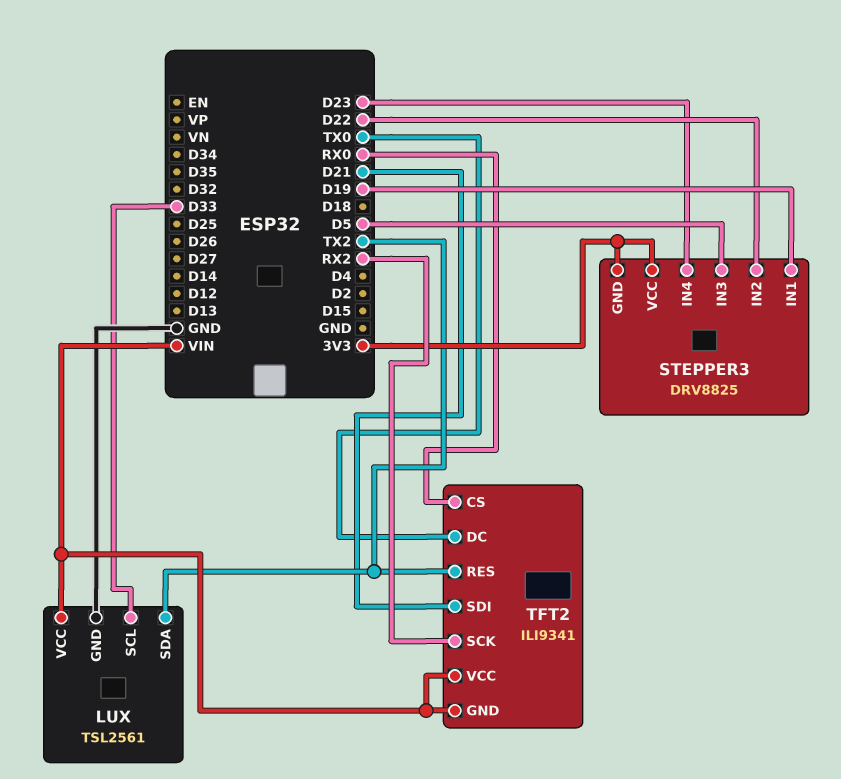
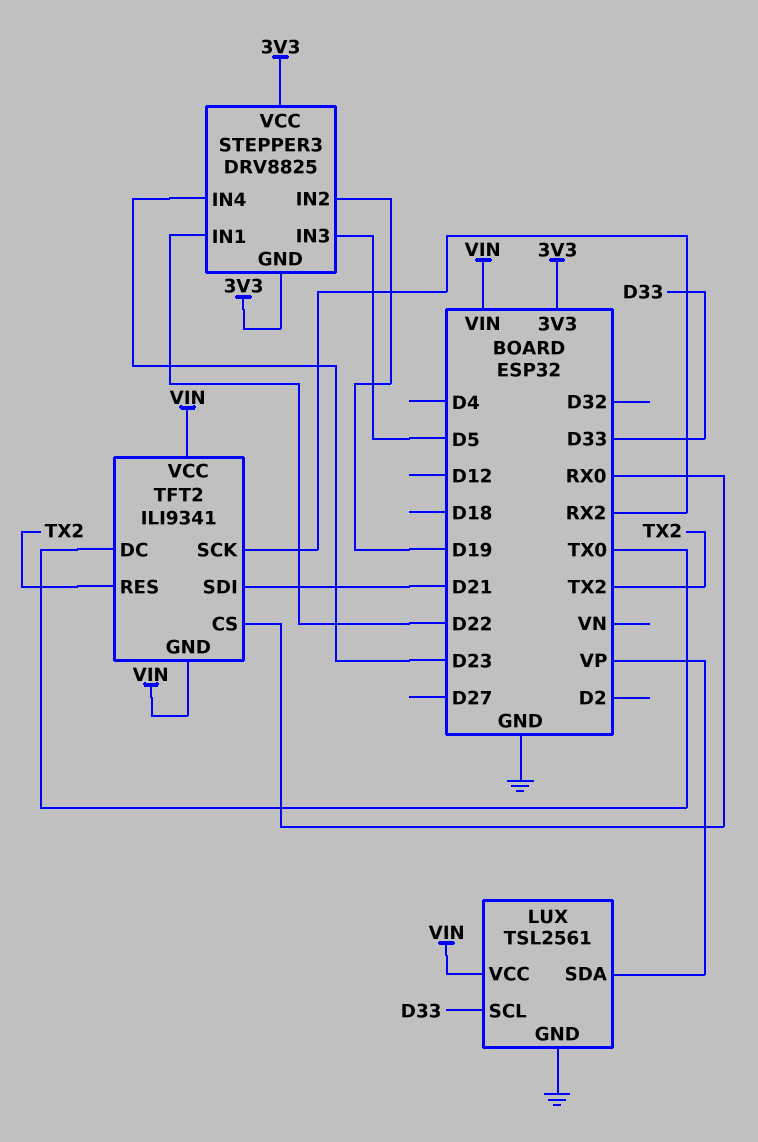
LUX pin SDA: TX2 -> VP
STEPPER3 pin IN1: D19 -> D22
STEPPER3 pin IN2: D22 -> D19

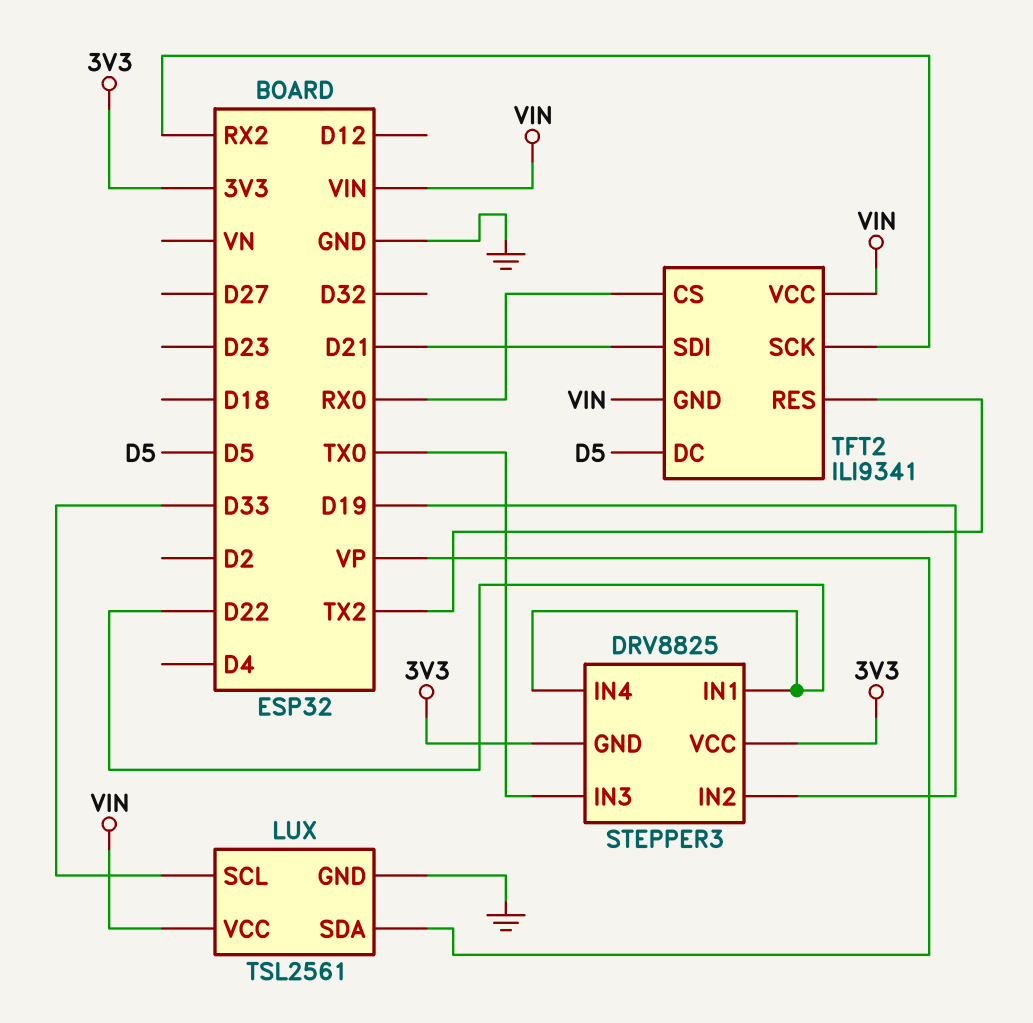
STEPPER3 pin IN3: D5 -> TX0
STEPPER3 pin IN4: D23 -> D22
TFT2 pin DC: TX0 -> D5

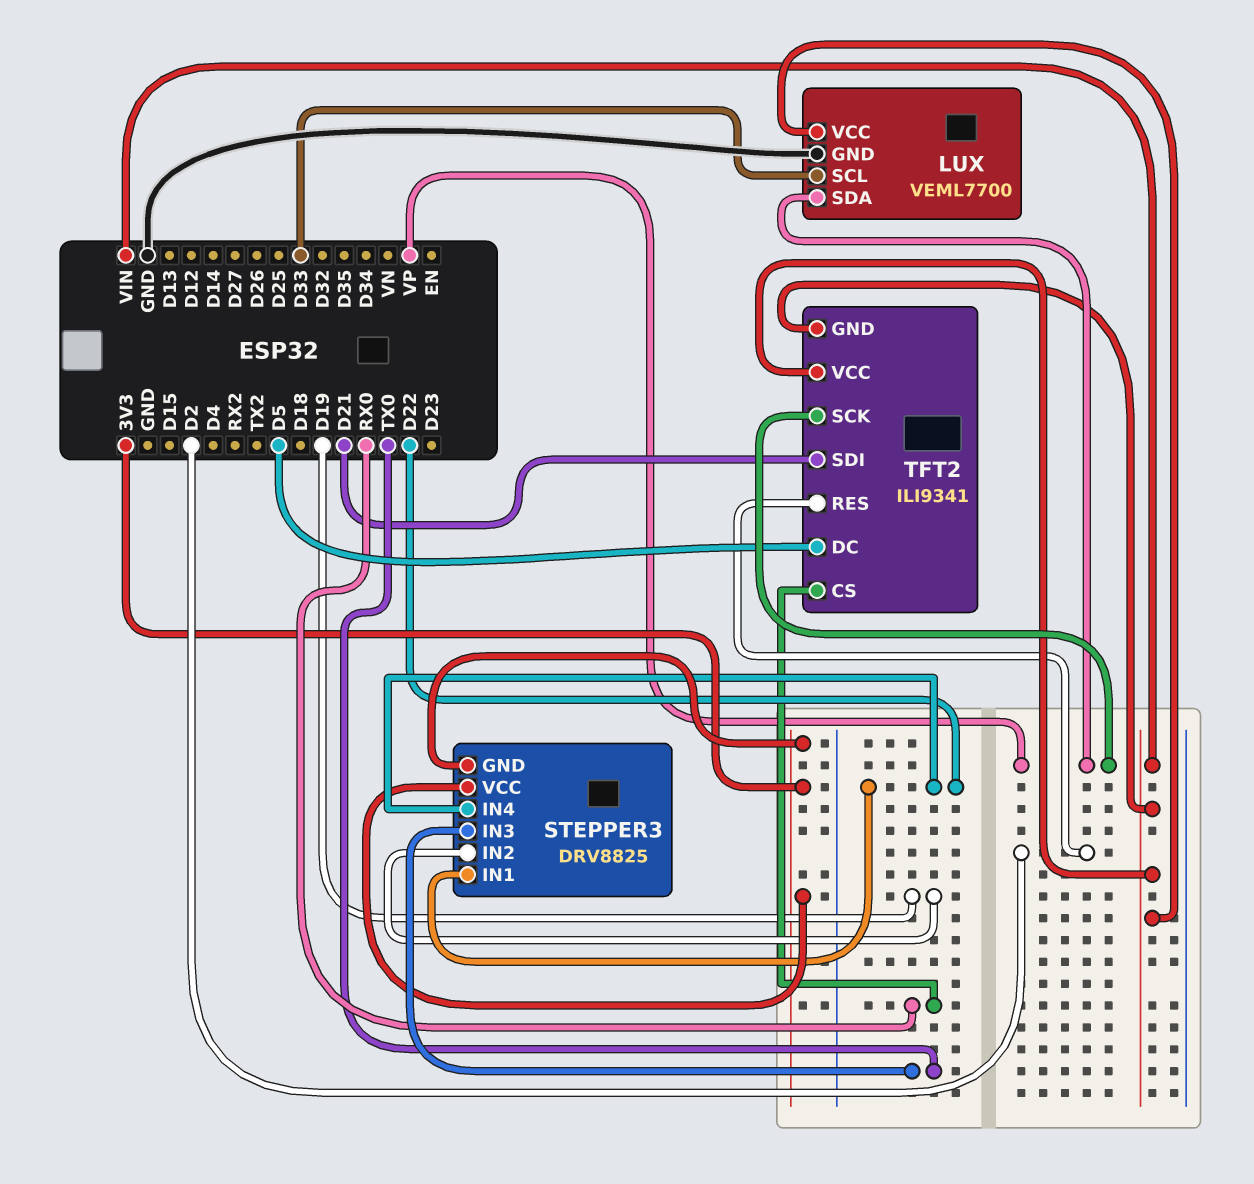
LUX: TSL2561 -> VEML7700
TFT2 pin RES: TX2 -> D2
TFT2 pin SCK: RX2 -> VP

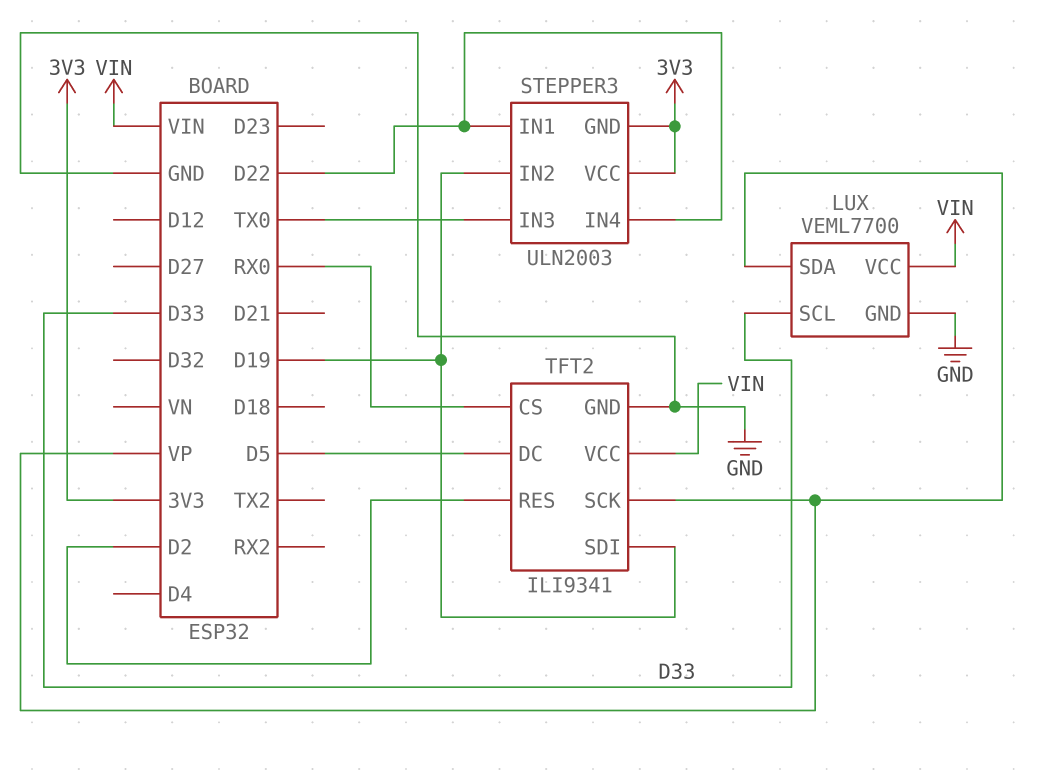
STEPPER3: DRV8825 -> ULN2003
TFT2 pin GND: VIN -> GND
TFT2 pin SDI: D21 -> D19

